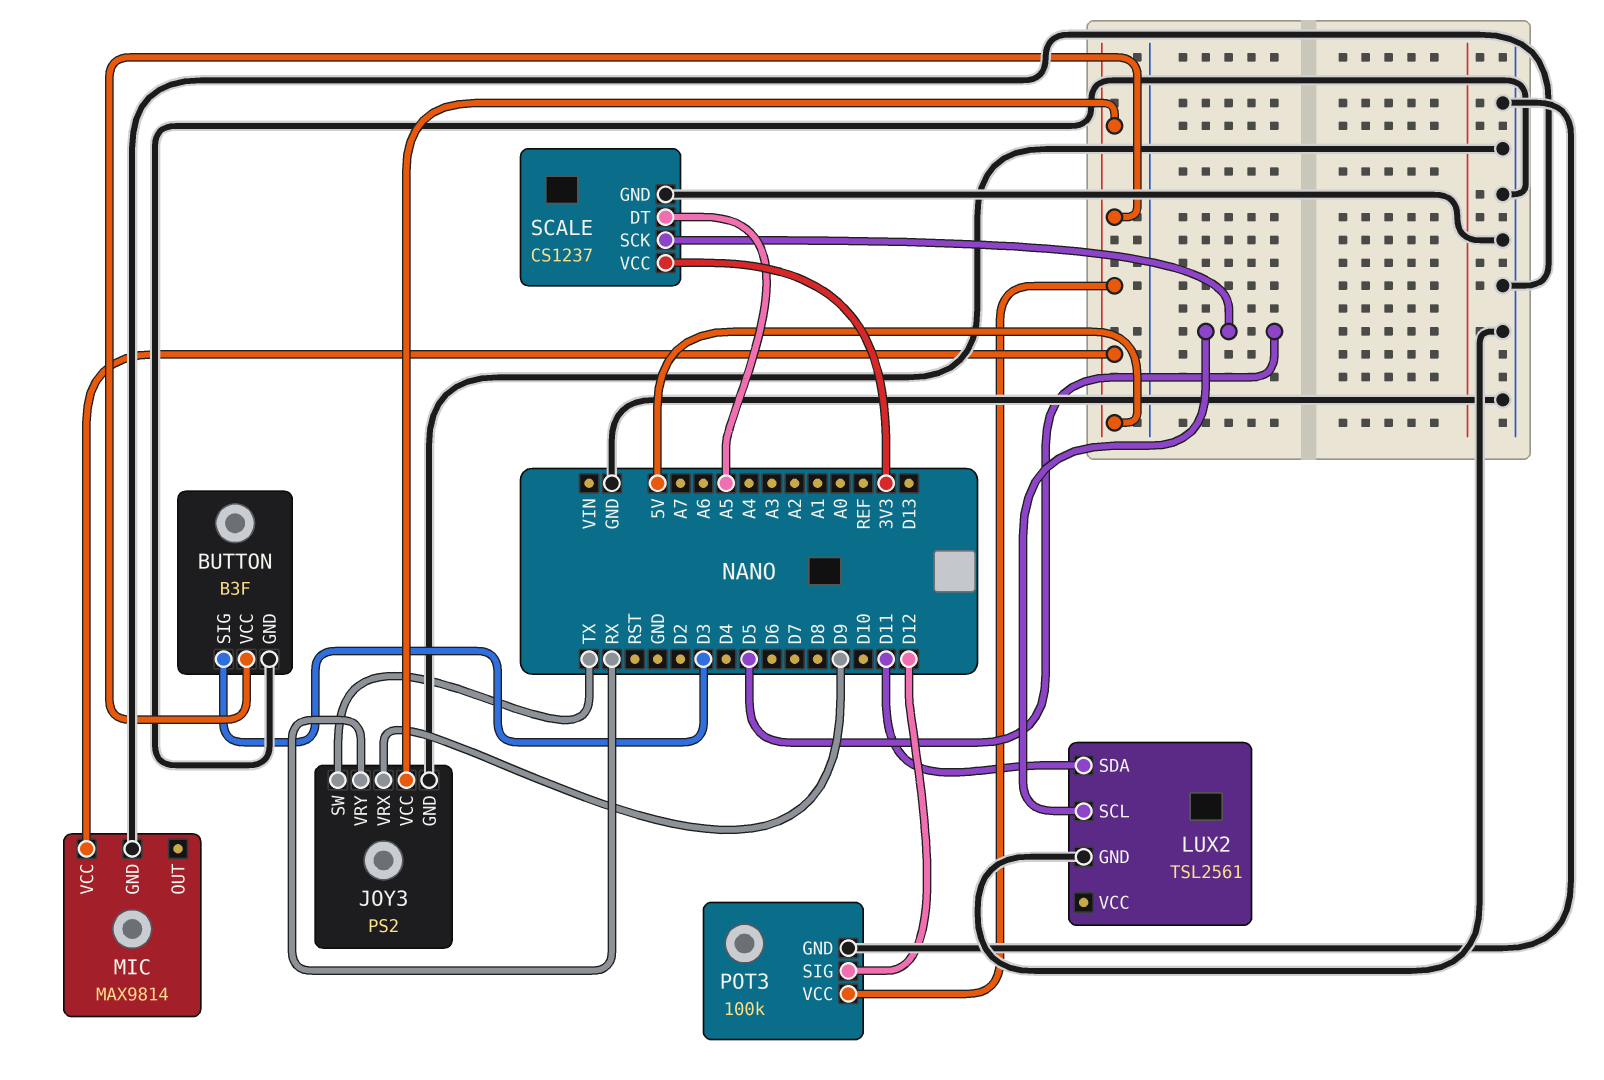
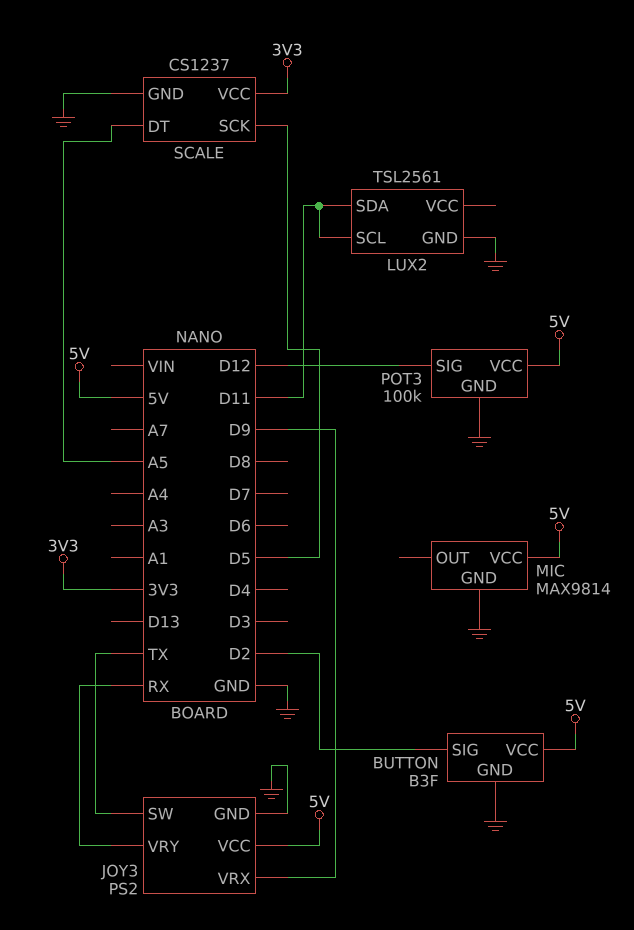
BUTTON pin SIG: D3 -> D2
LUX2 pin SCL: D5 -> D11

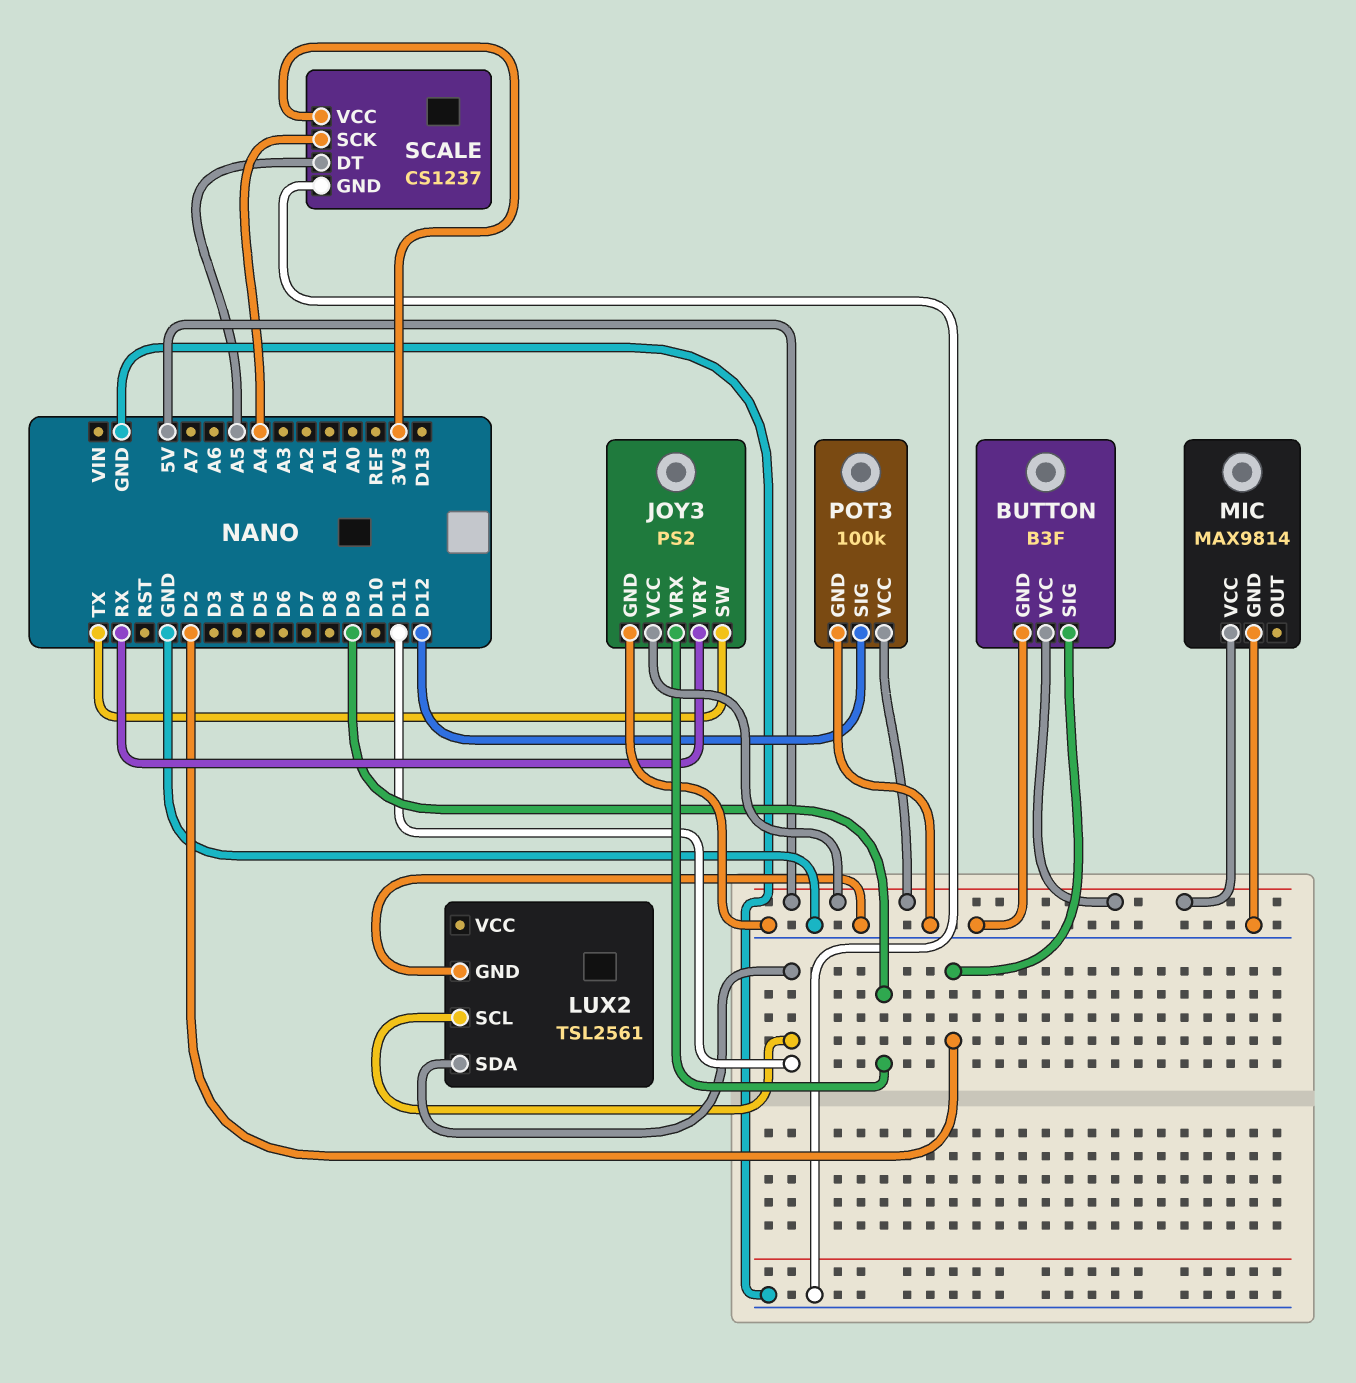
SCALE pin SCK: D5 -> A4

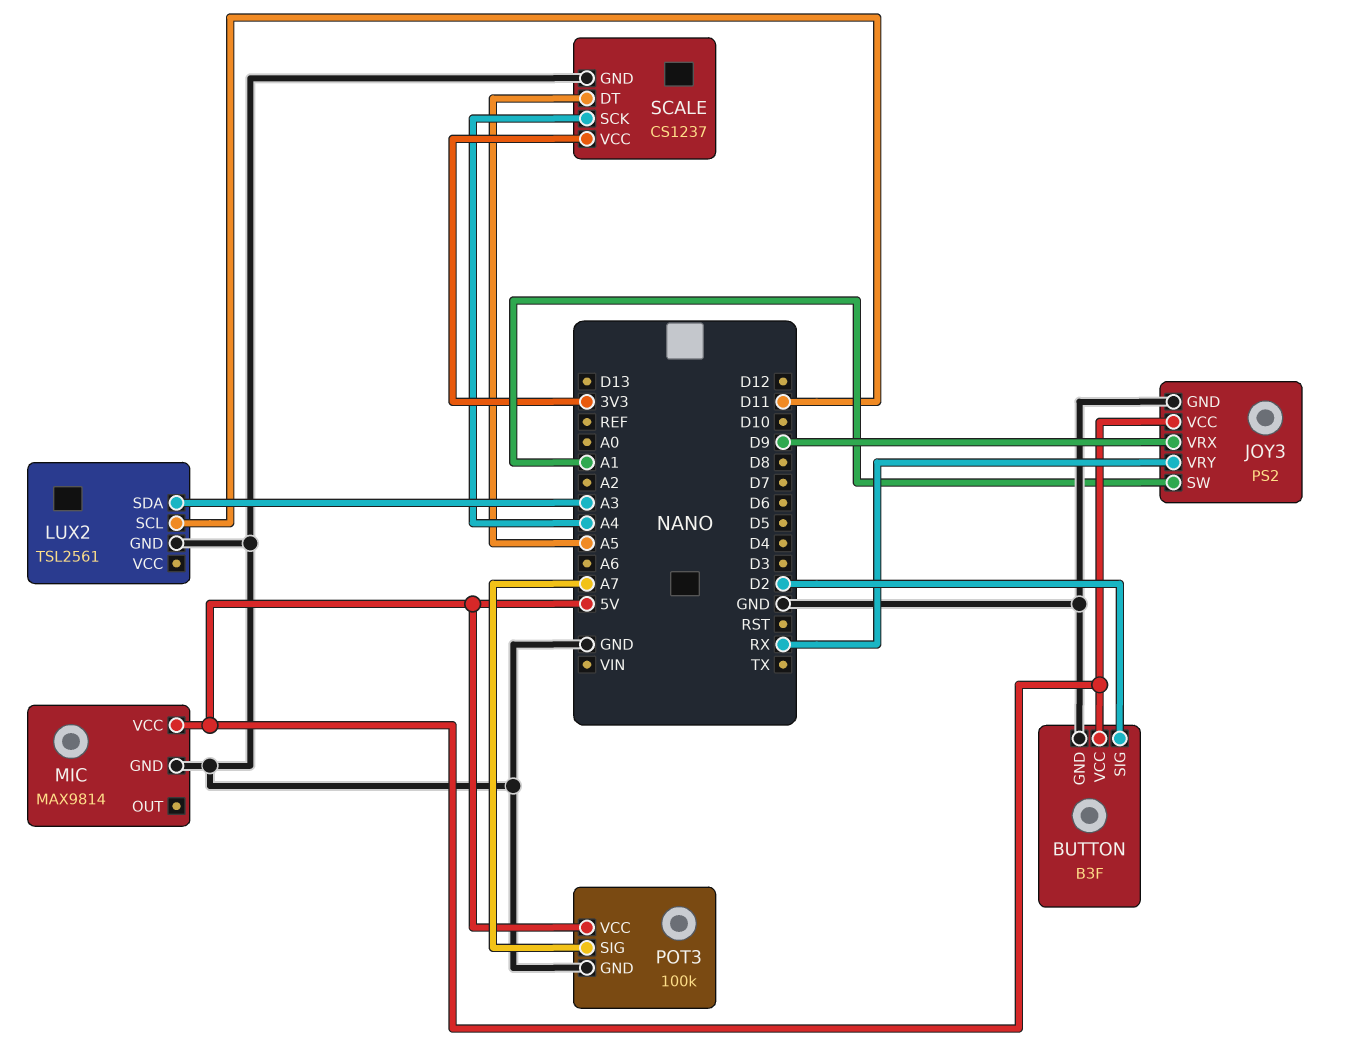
JOY3 pin SW: TX -> A1
LUX2 pin SDA: D11 -> A3
POT3 pin SIG: D12 -> A7

